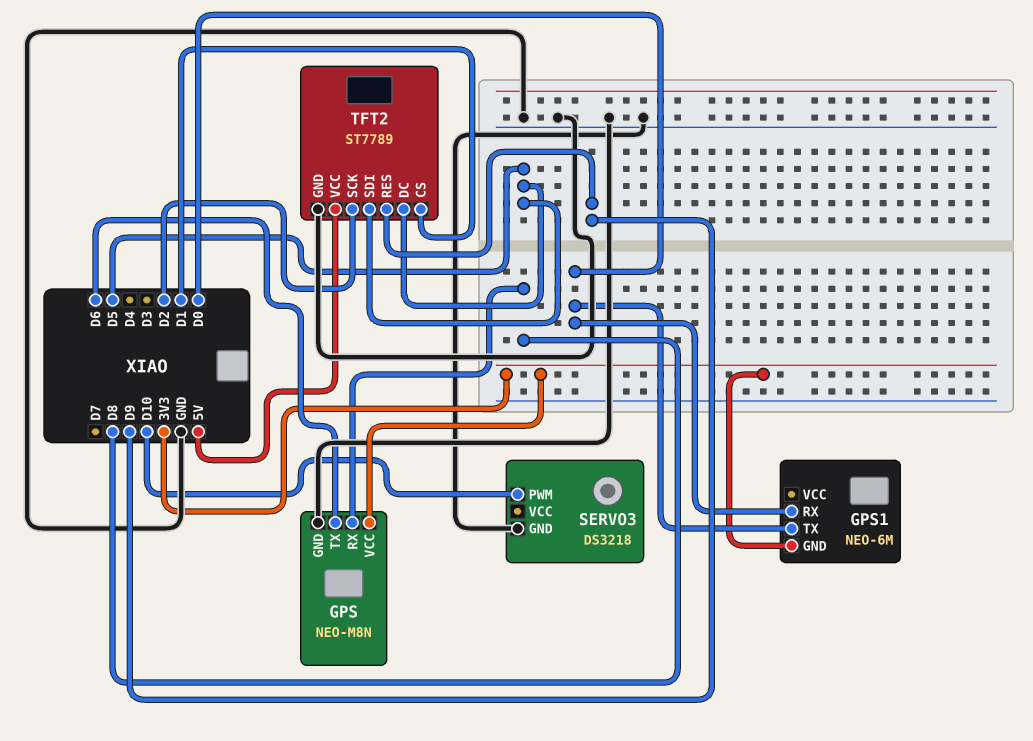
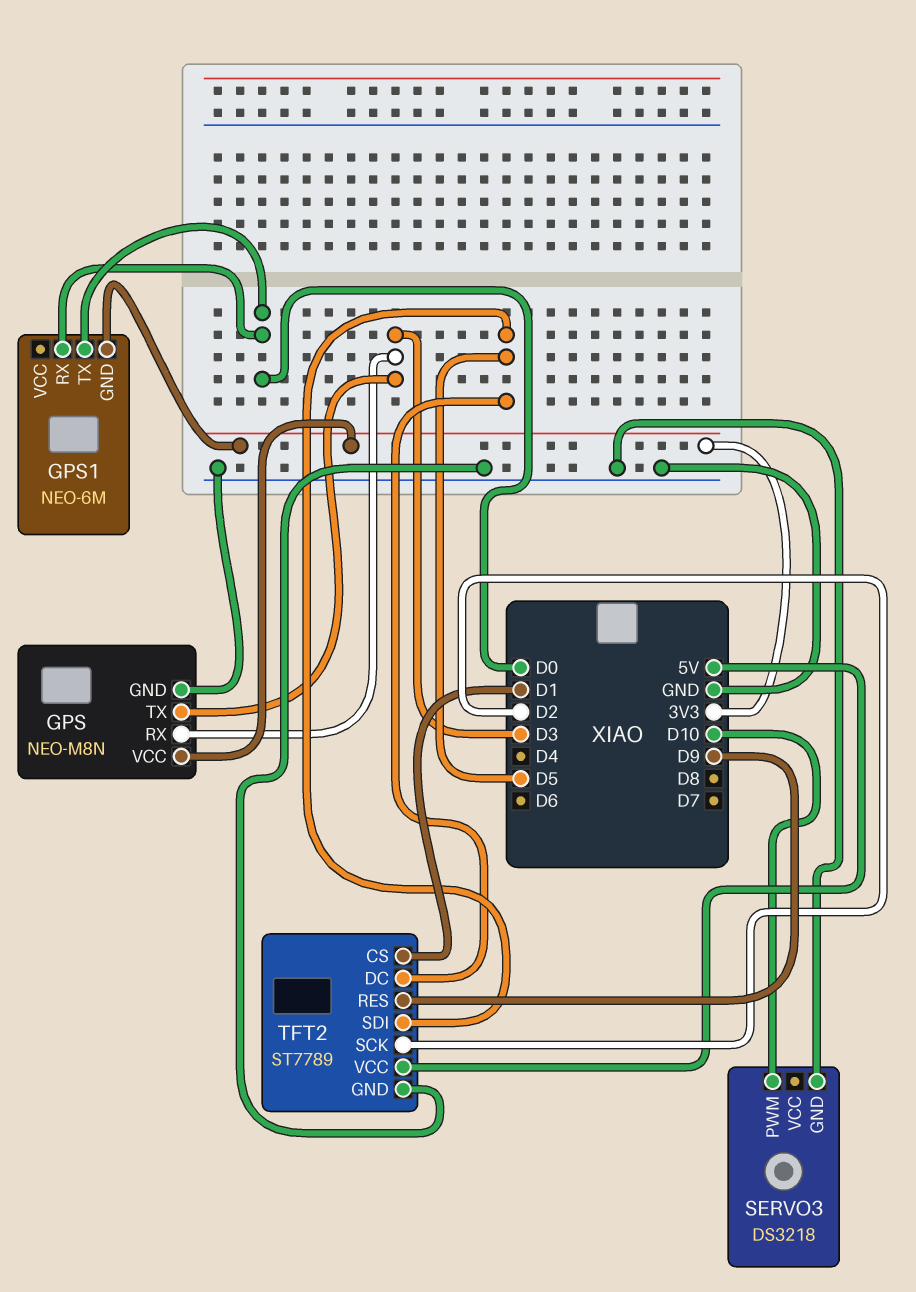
GPS pin RX: D8 -> D3
GPS pin TX: D6 -> D3

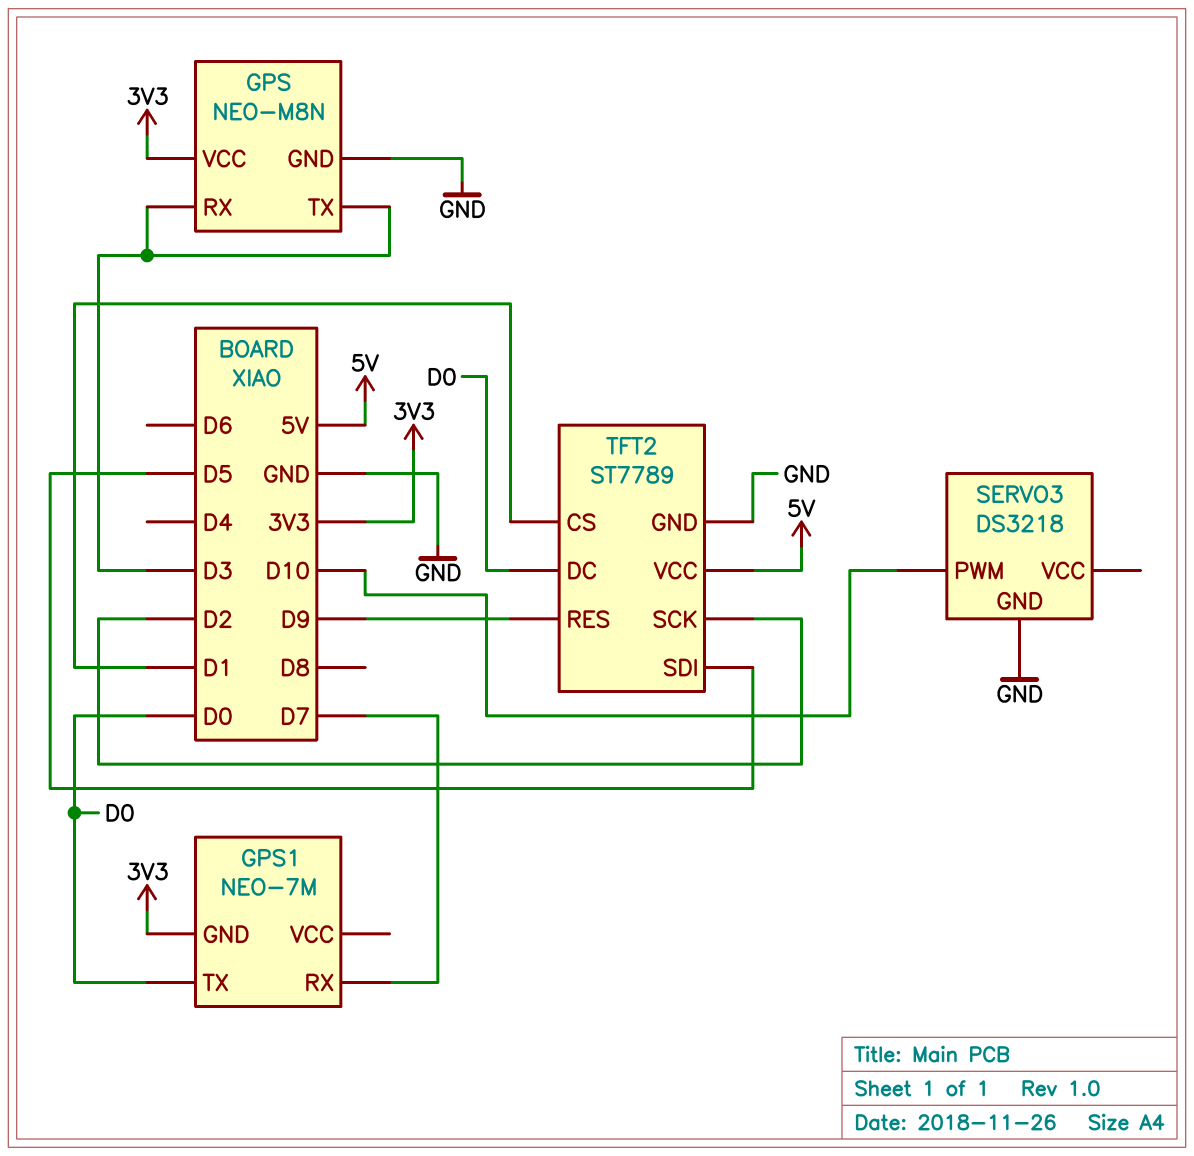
GPS1: NEO-6M -> NEO-7M
GPS1 pin RX: D0 -> D7
TFT2 pin DC: D5 -> D0

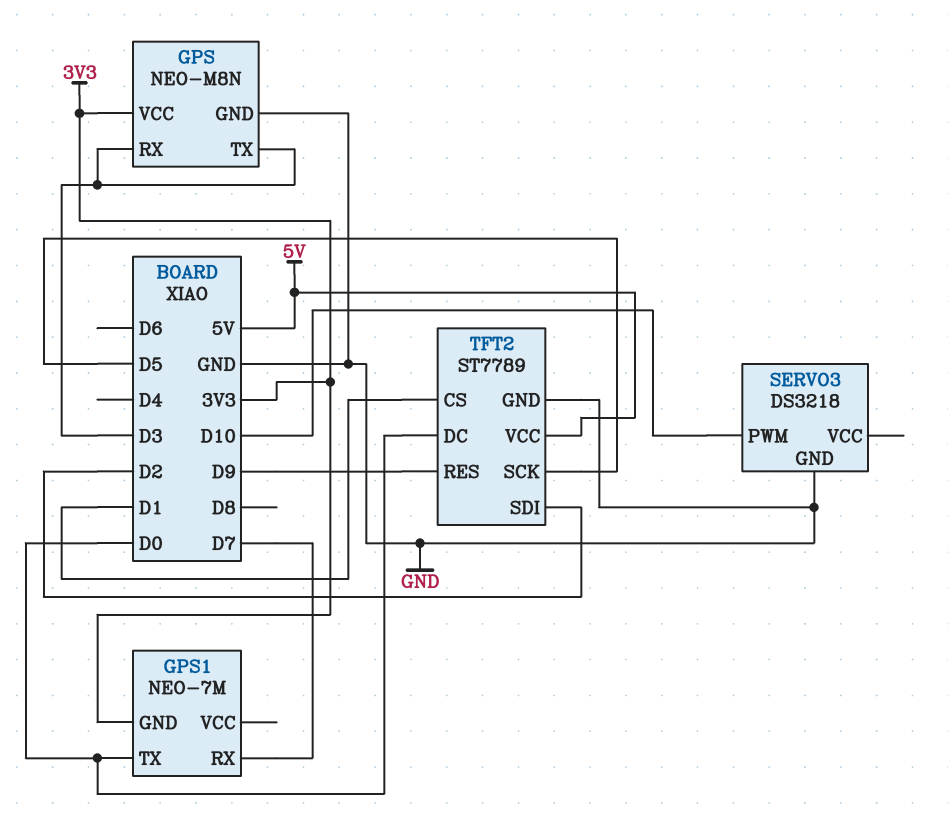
TFT2 pin SCK: D2 -> D5
TFT2 pin SDI: D5 -> D2

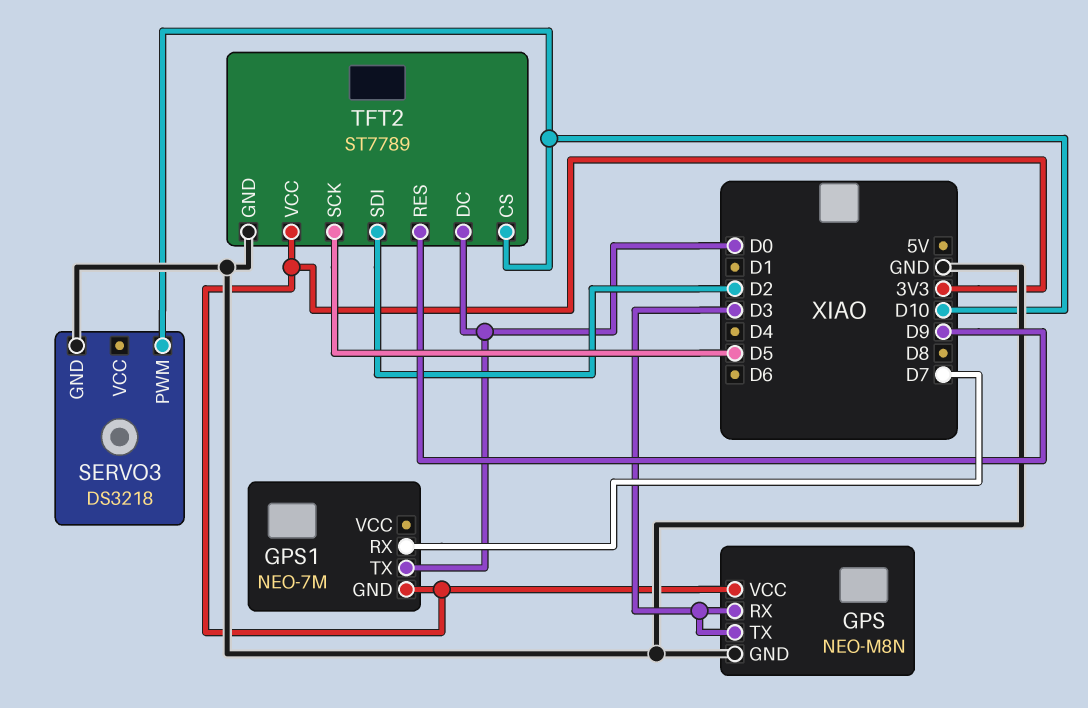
TFT2 pin CS: D1 -> D10
TFT2 pin VCC: 5V -> 3V3

